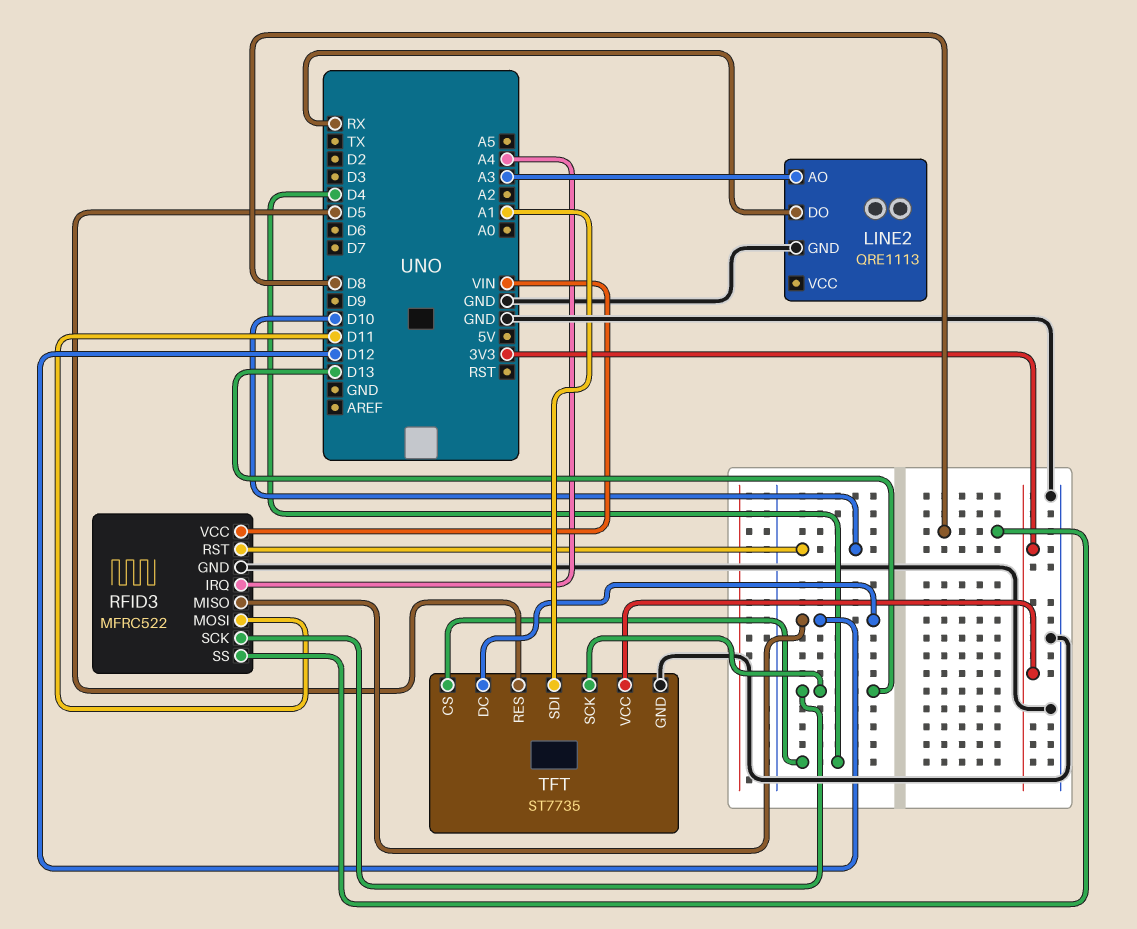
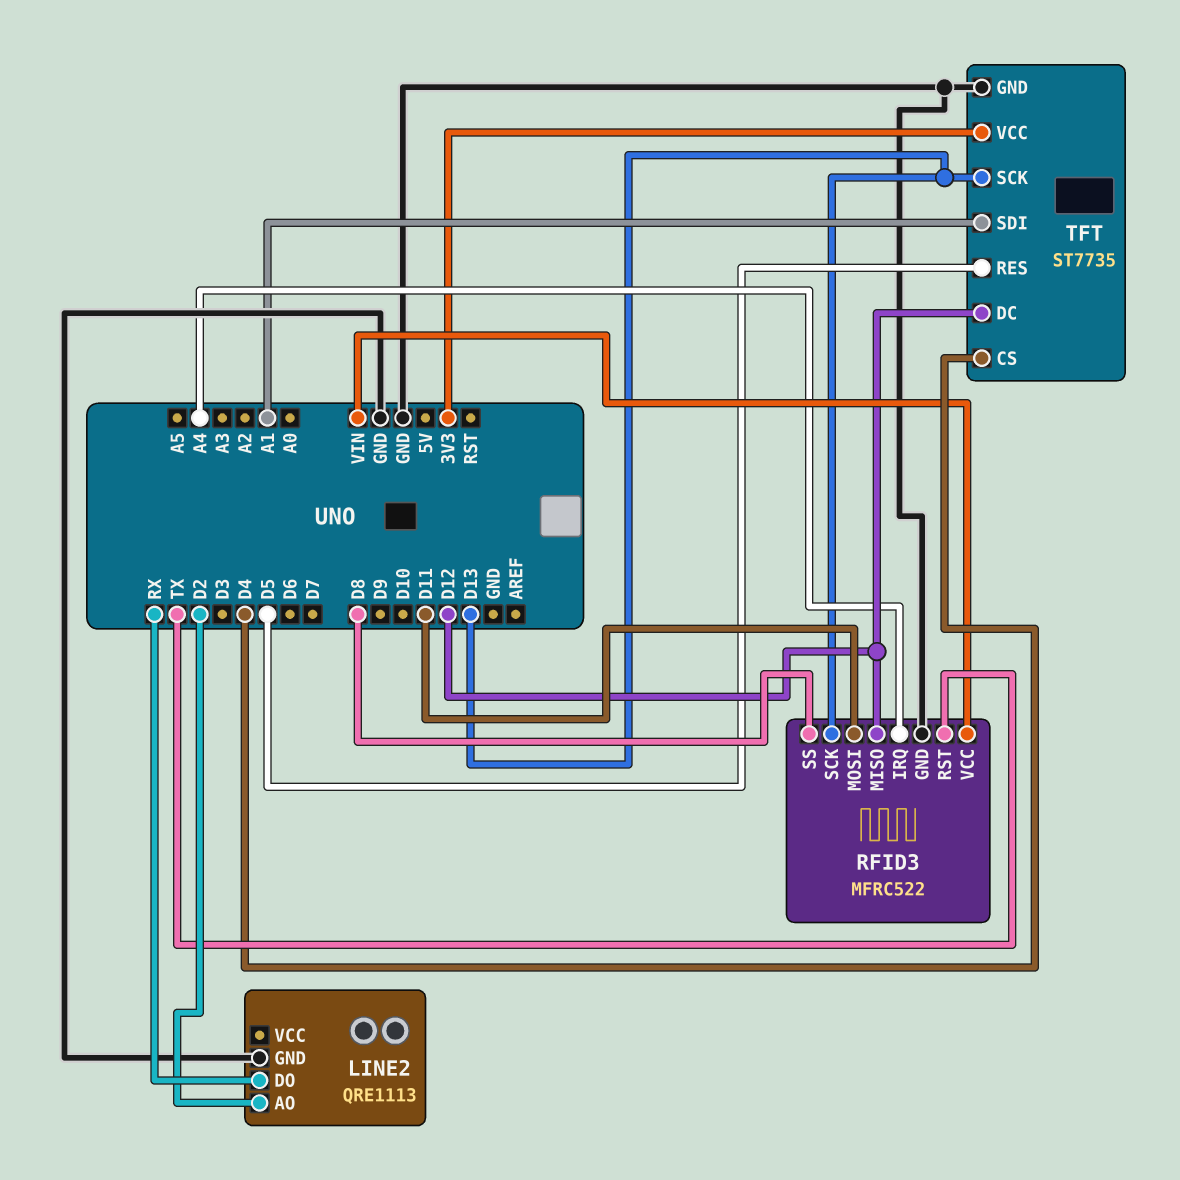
LINE2 pin AO: A3 -> D2
RFID3 pin RST: D10 -> TX

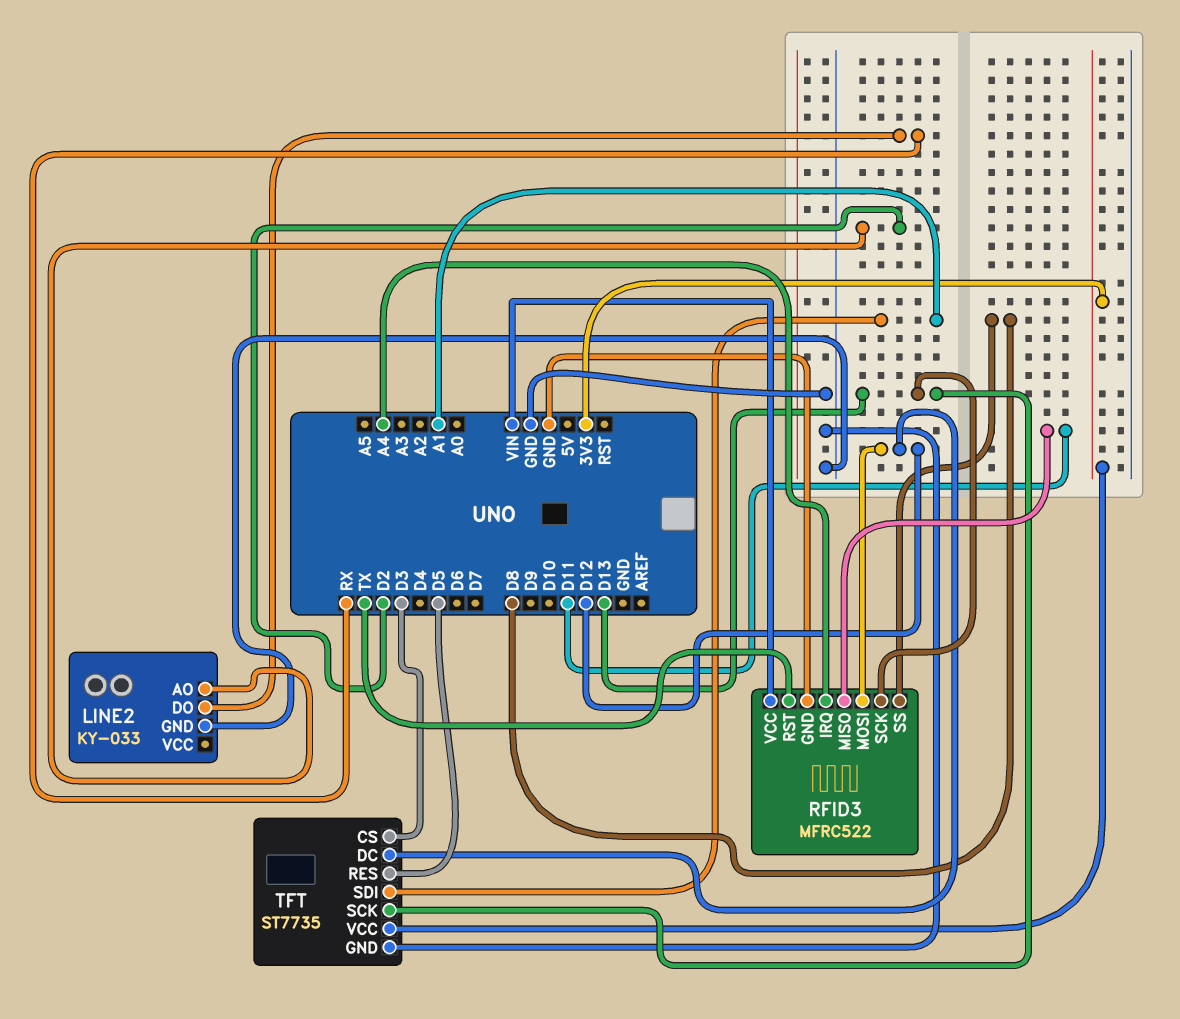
LINE2: QRE1113 -> KY-033
RFID3 pin MISO: D12 -> D11
RFID3 pin MOSI: D11 -> D12
TFT pin CS: D4 -> D3

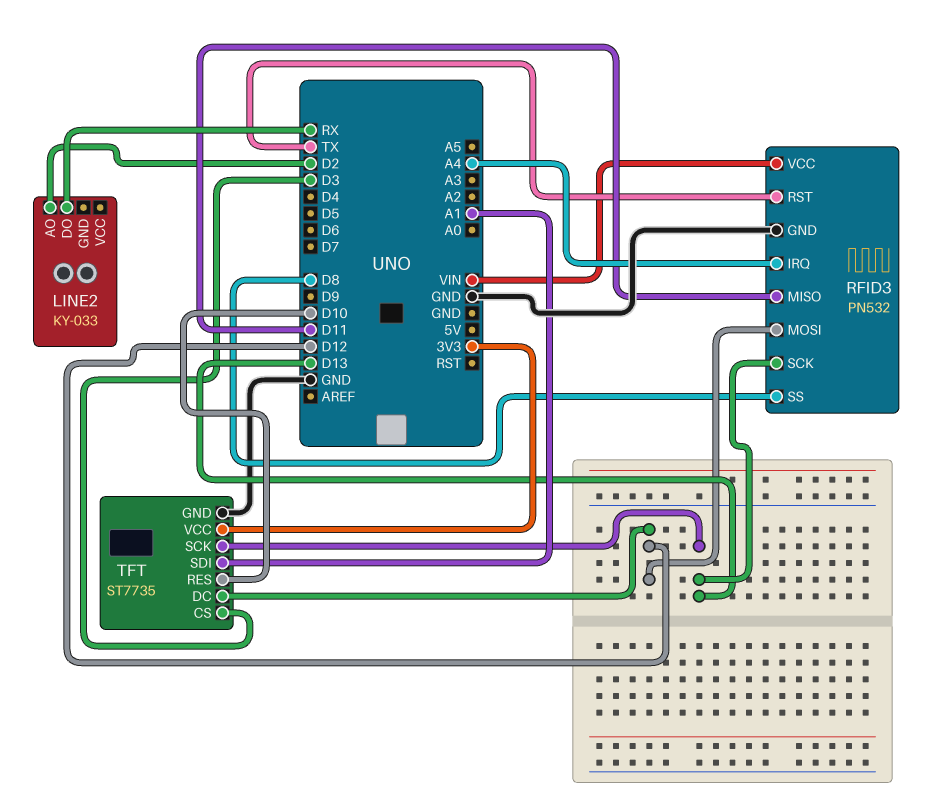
LINE2 pin GND: GND -> none
RFID3: MFRC522 -> PN532
TFT pin RES: D5 -> D10

